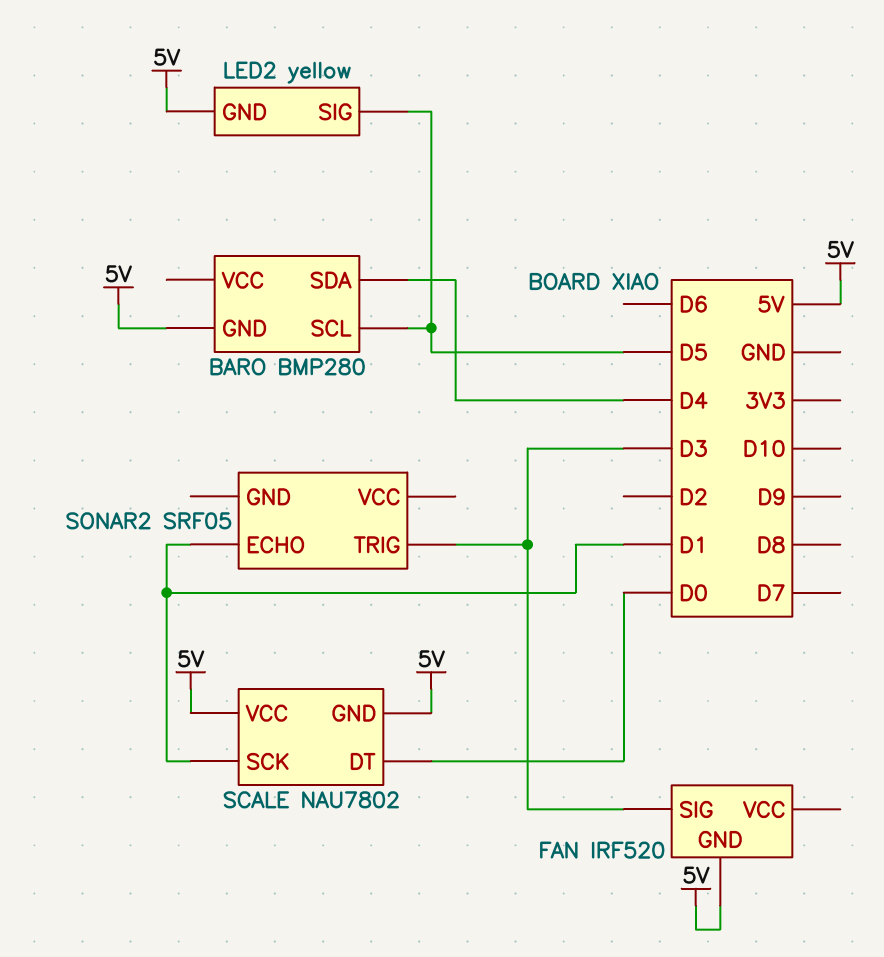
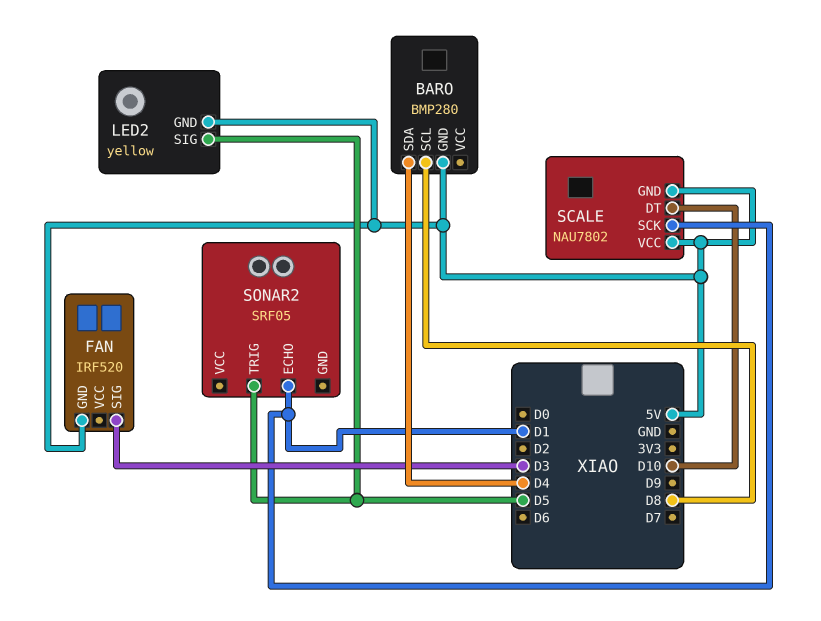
BARO pin SCL: D5 -> D8
SCALE pin DT: D0 -> D10
SONAR2 pin TRIG: D3 -> D5

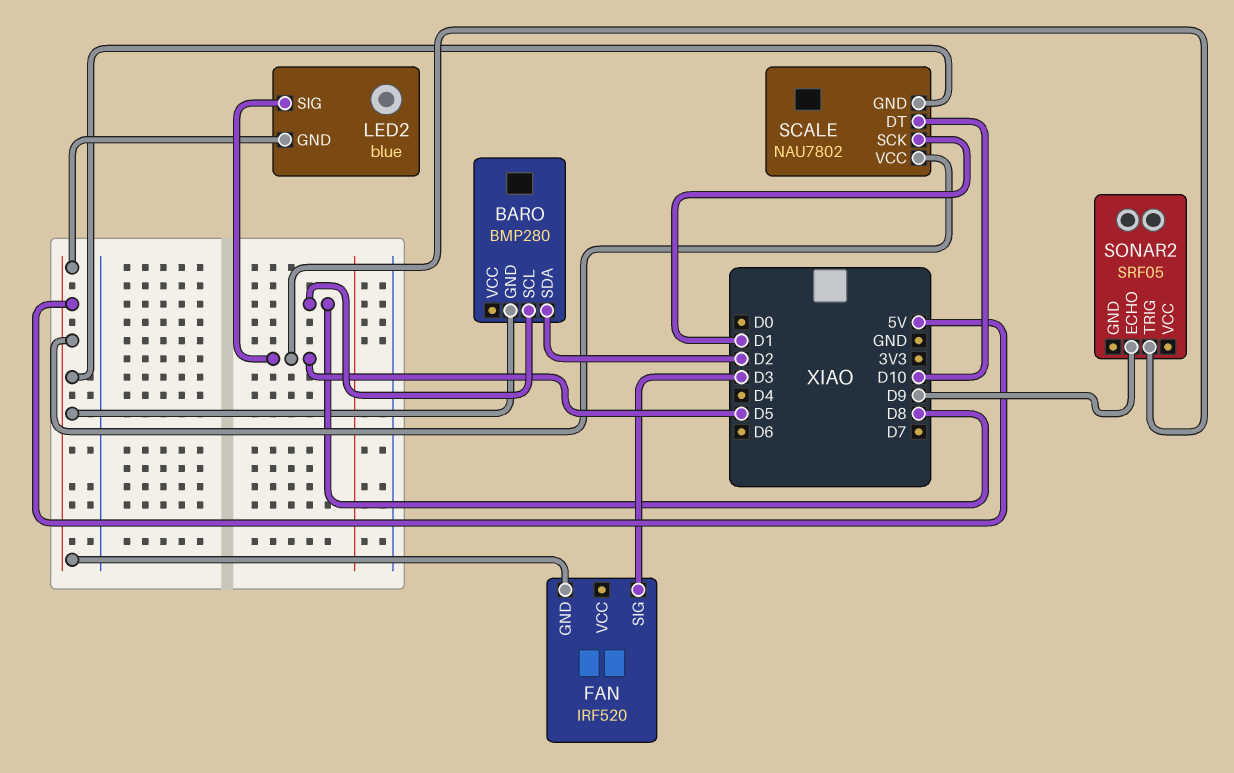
BARO pin SDA: D4 -> D2
LED2: yellow -> blue
SONAR2 pin ECHO: D1 -> D9

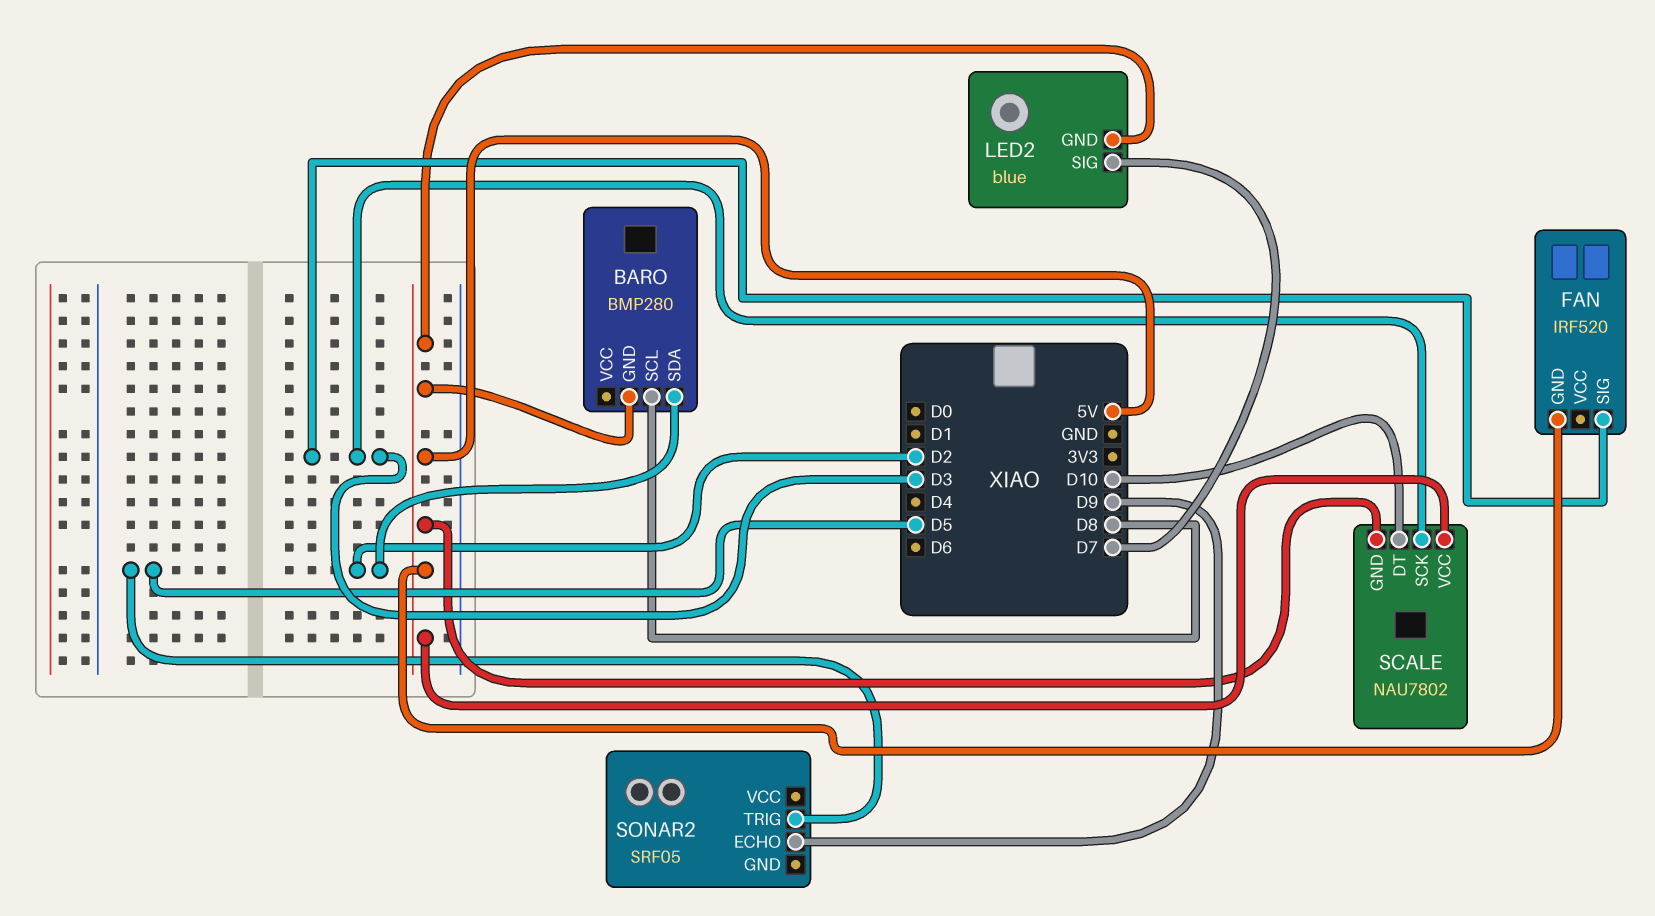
LED2 pin SIG: D5 -> D7
SCALE pin SCK: D1 -> D3

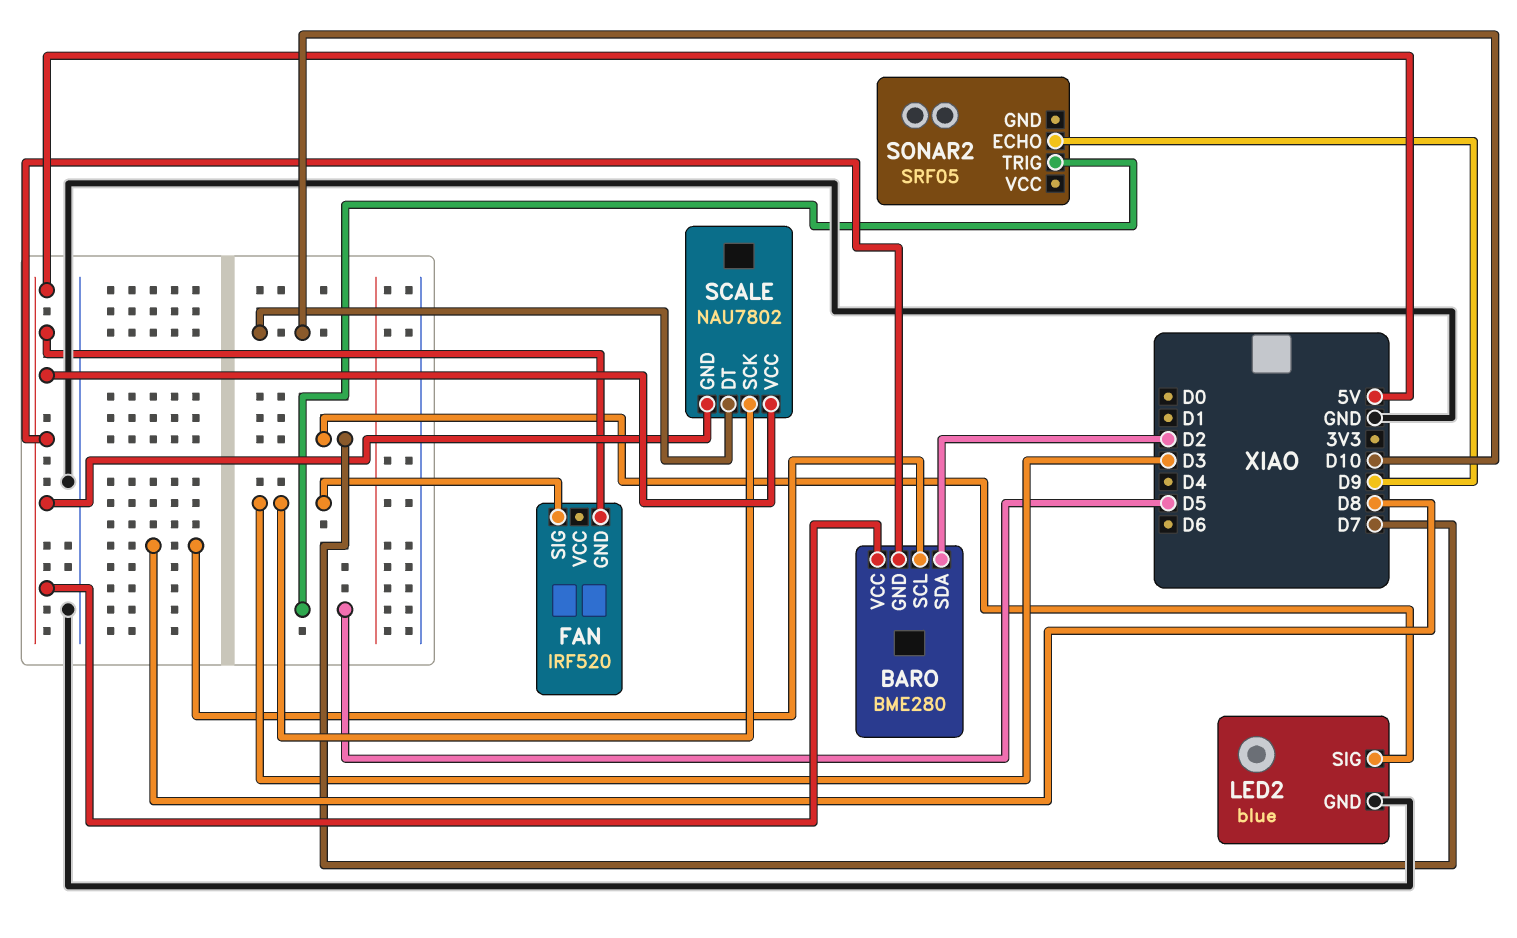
BARO: BMP280 -> BME280
BARO pin VCC: none -> 5V
LED2 pin GND: 5V -> GND

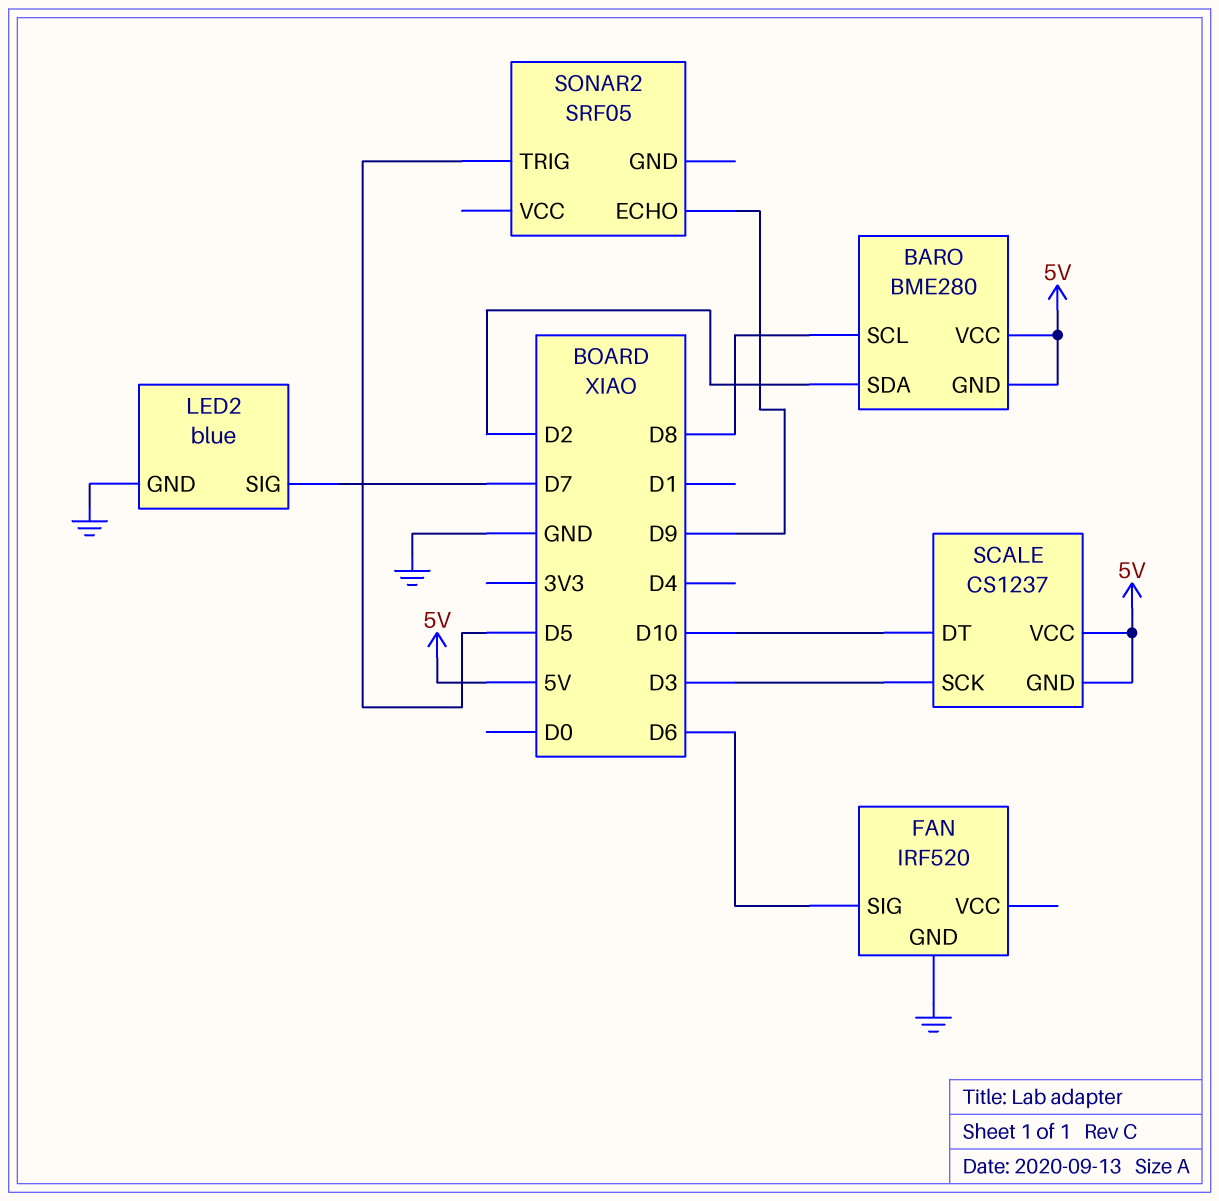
FAN pin GND: 5V -> GND
FAN pin SIG: D3 -> D6
SCALE: NAU7802 -> CS1237

